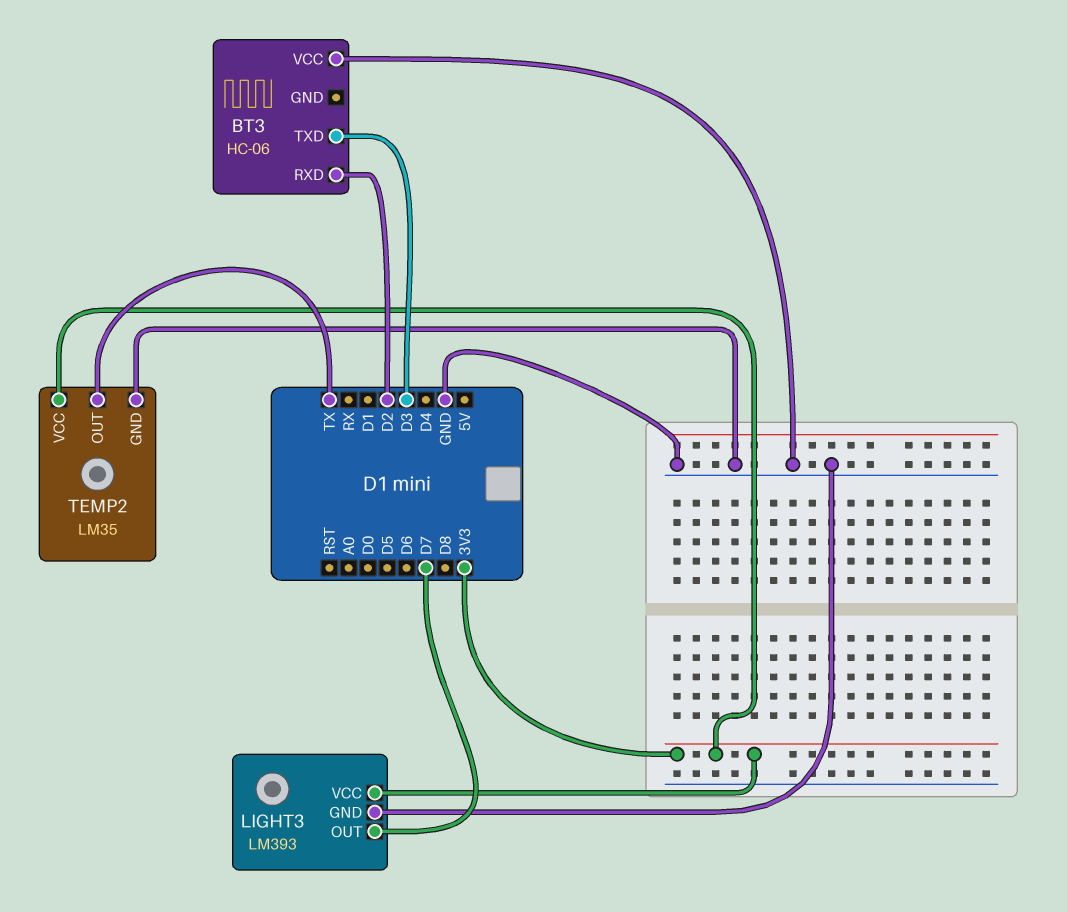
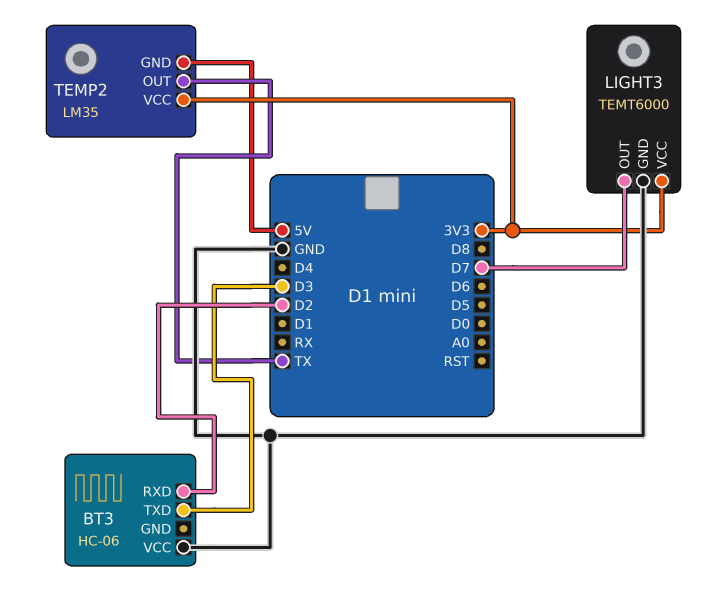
LIGHT3: LM393 -> TEMT6000
TEMP2 pin GND: GND -> 5V

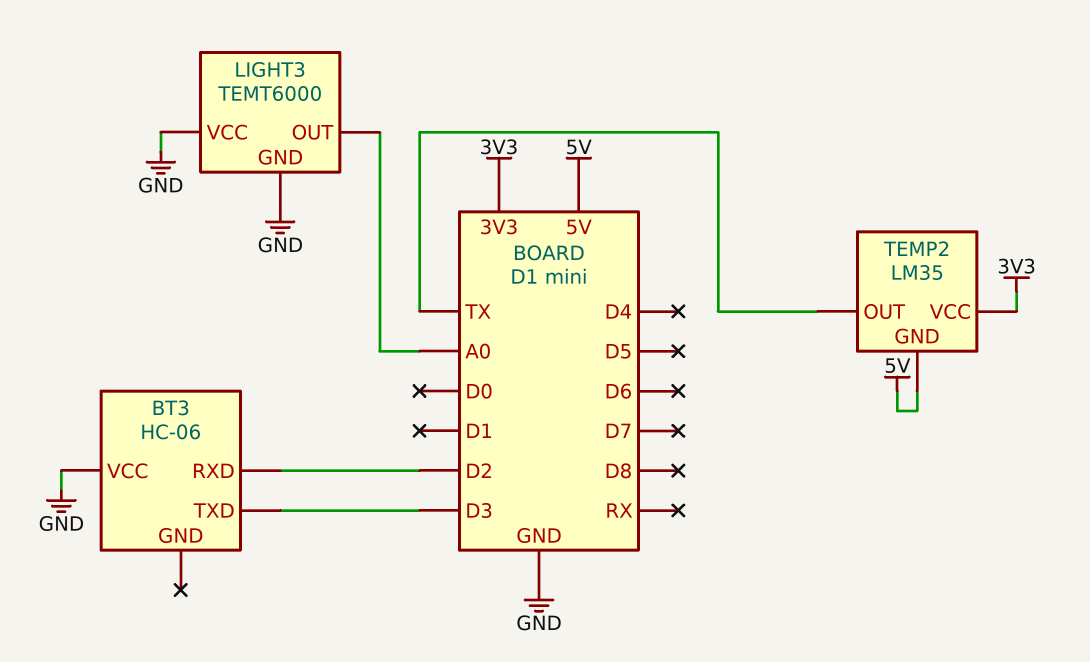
LIGHT3 pin OUT: D7 -> A0
LIGHT3 pin VCC: 3V3 -> GND

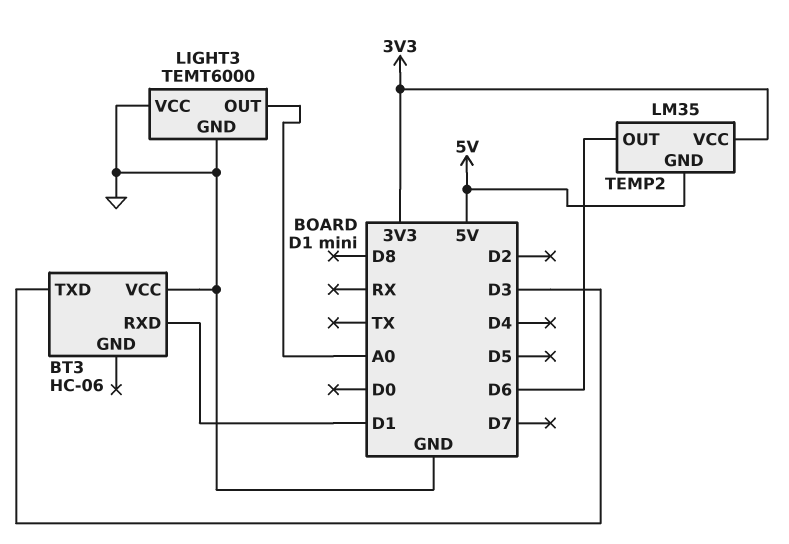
BT3 pin RXD: D2 -> D1
TEMP2 pin OUT: TX -> D6

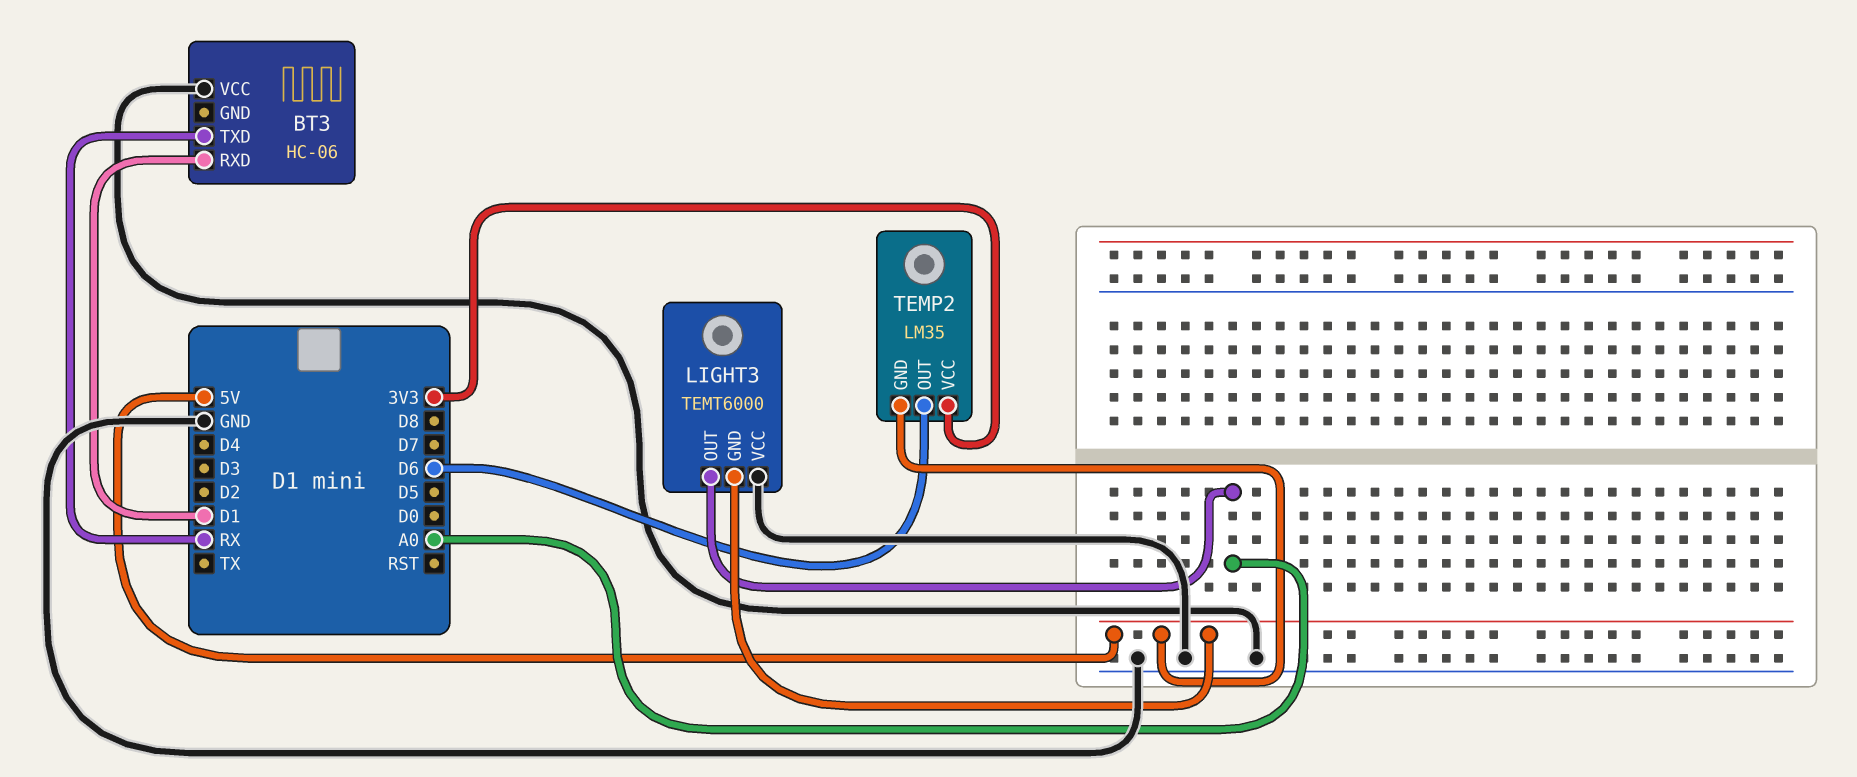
BT3 pin TXD: D3 -> RX
LIGHT3 pin GND: GND -> 5V

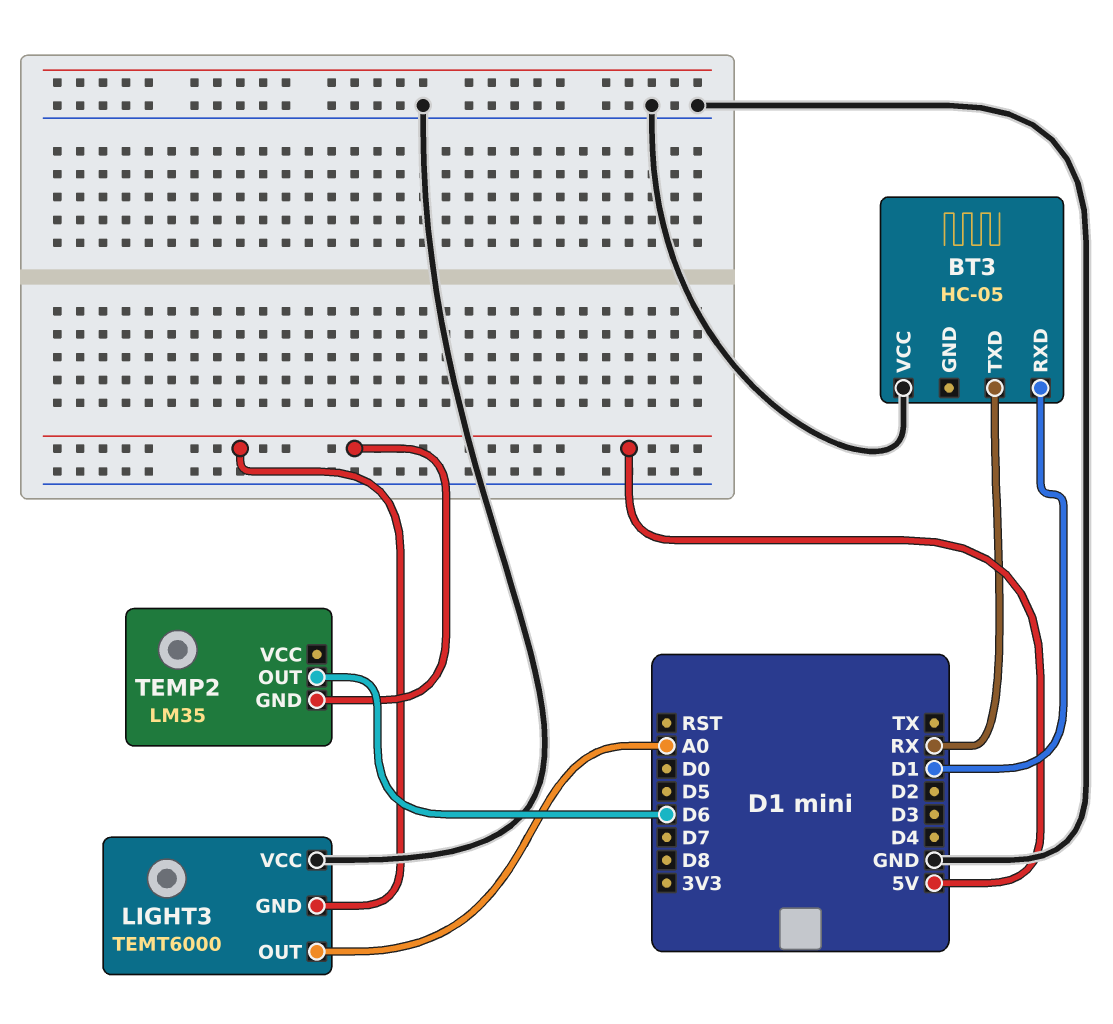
BT3: HC-06 -> HC-05
TEMP2 pin VCC: 3V3 -> none

